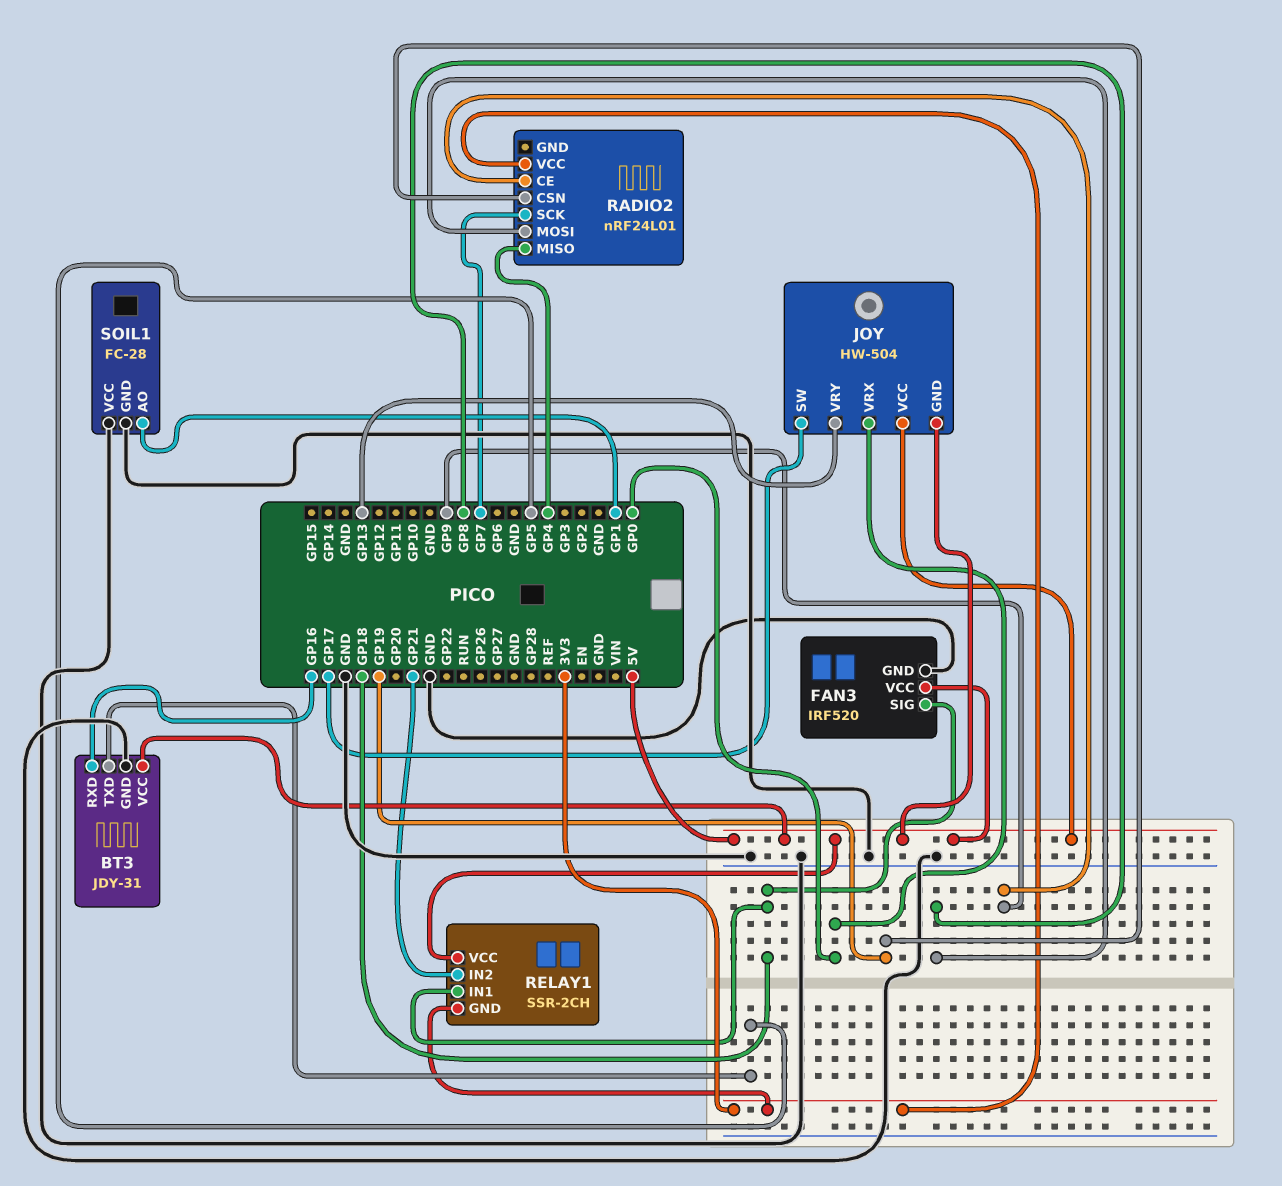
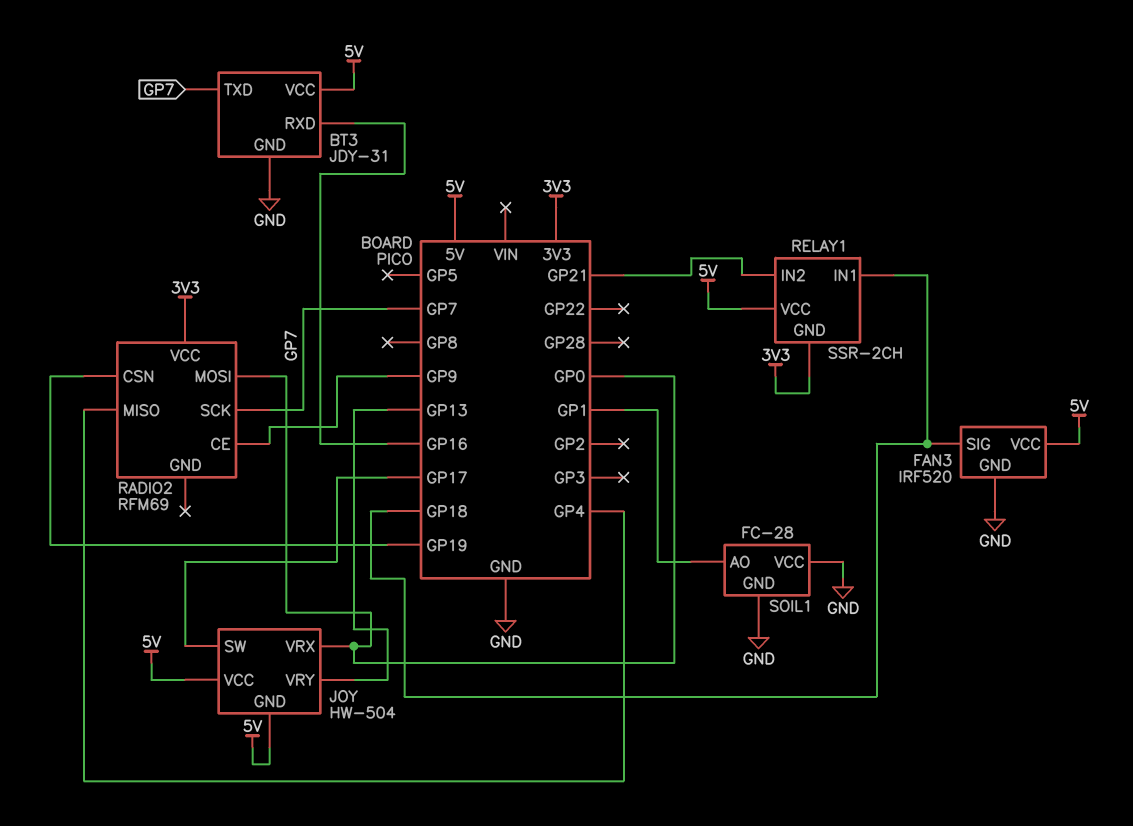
BT3 pin TXD: GP5 -> GP7
RADIO2: nRF24L01 -> RFM69
RADIO2 pin MOSI: GP8 -> GP0

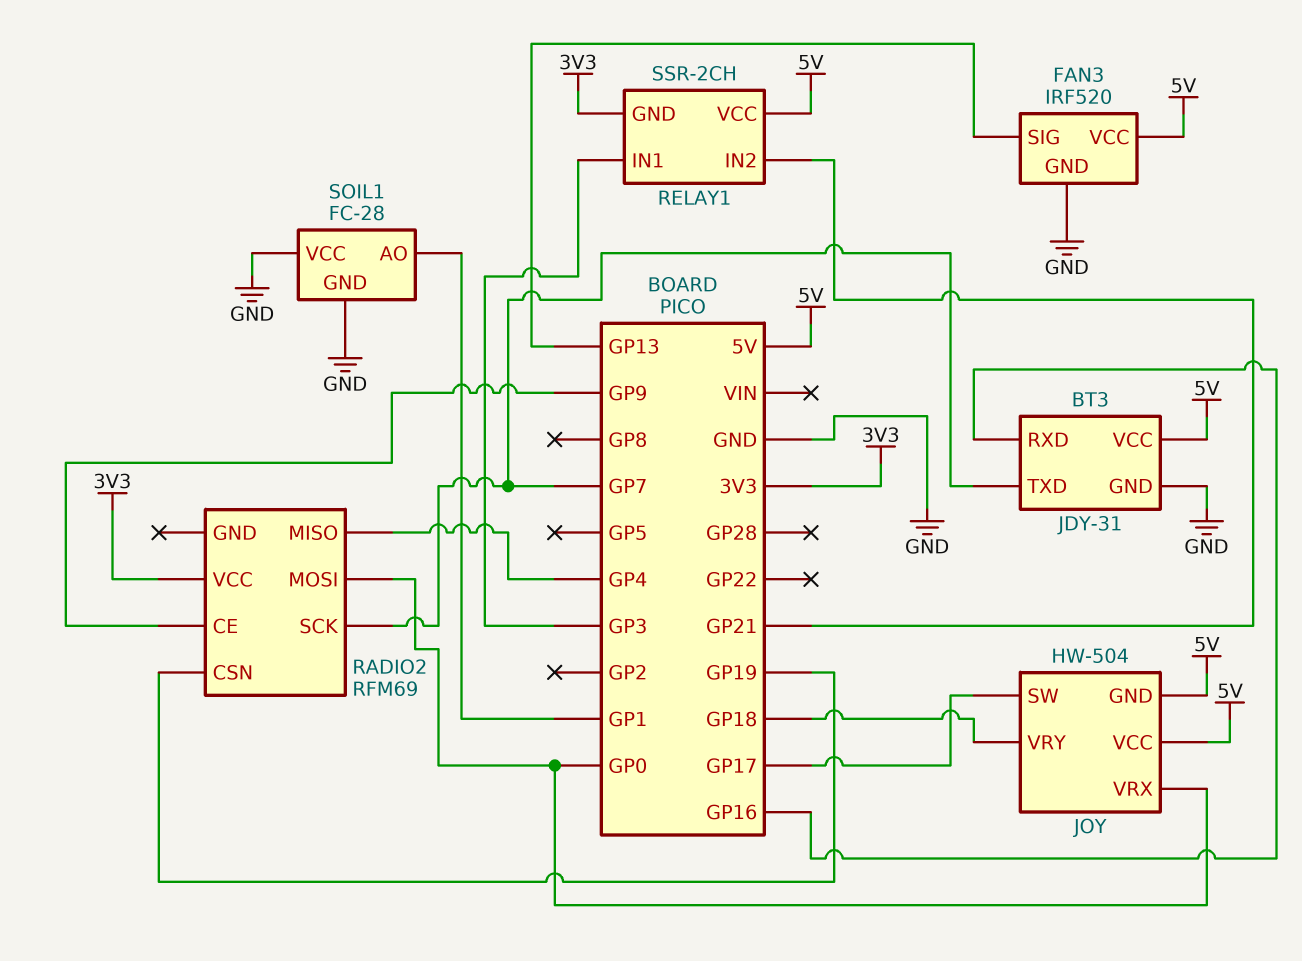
FAN3 pin SIG: GP18 -> GP13
JOY pin VRY: GP13 -> GP18
RELAY1 pin IN1: GP18 -> GP3

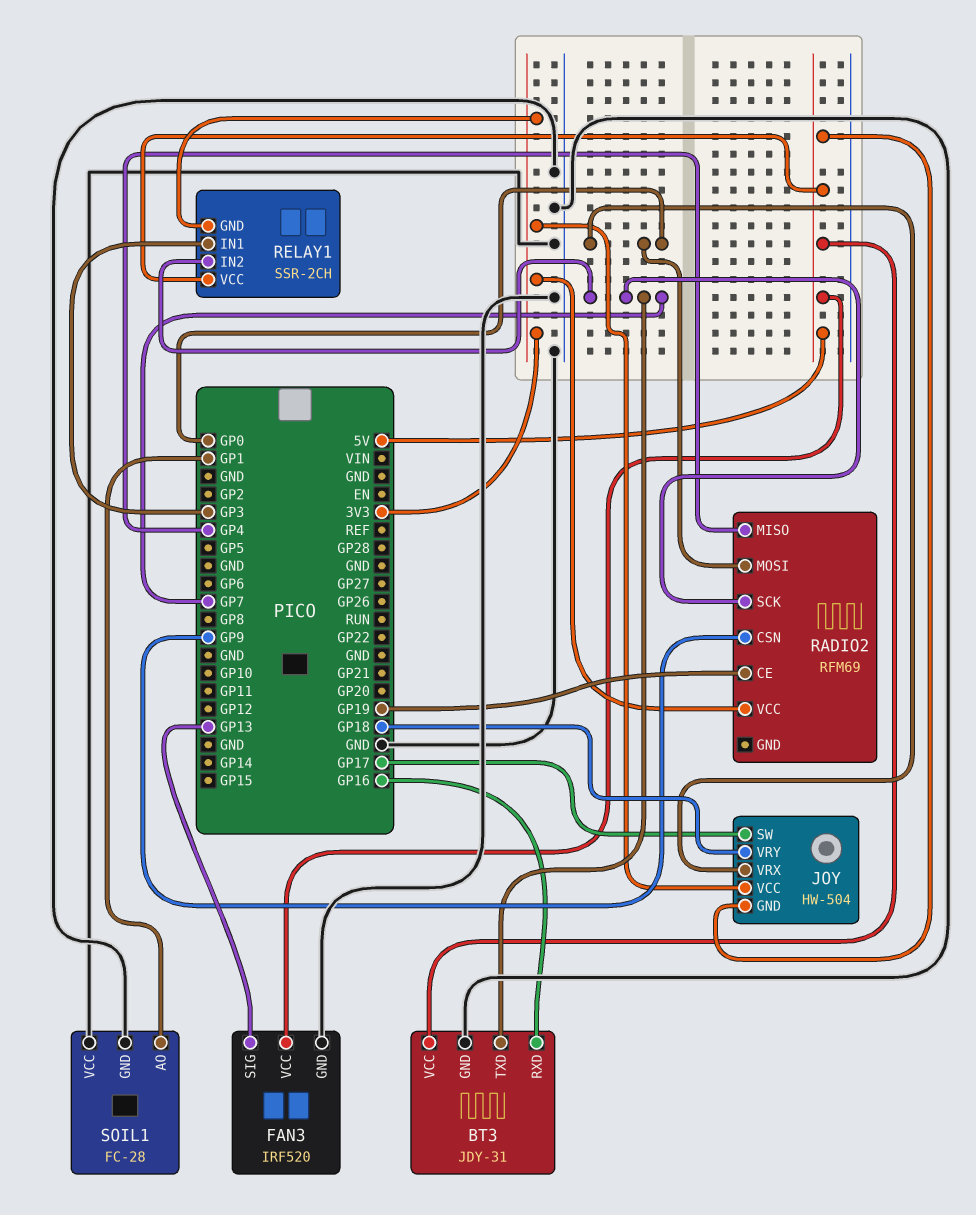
JOY pin VCC: 5V -> 3V3
RADIO2 pin CE: GP9 -> GP19
RADIO2 pin CSN: GP19 -> GP9
RELAY1 pin IN2: GP21 -> GP7

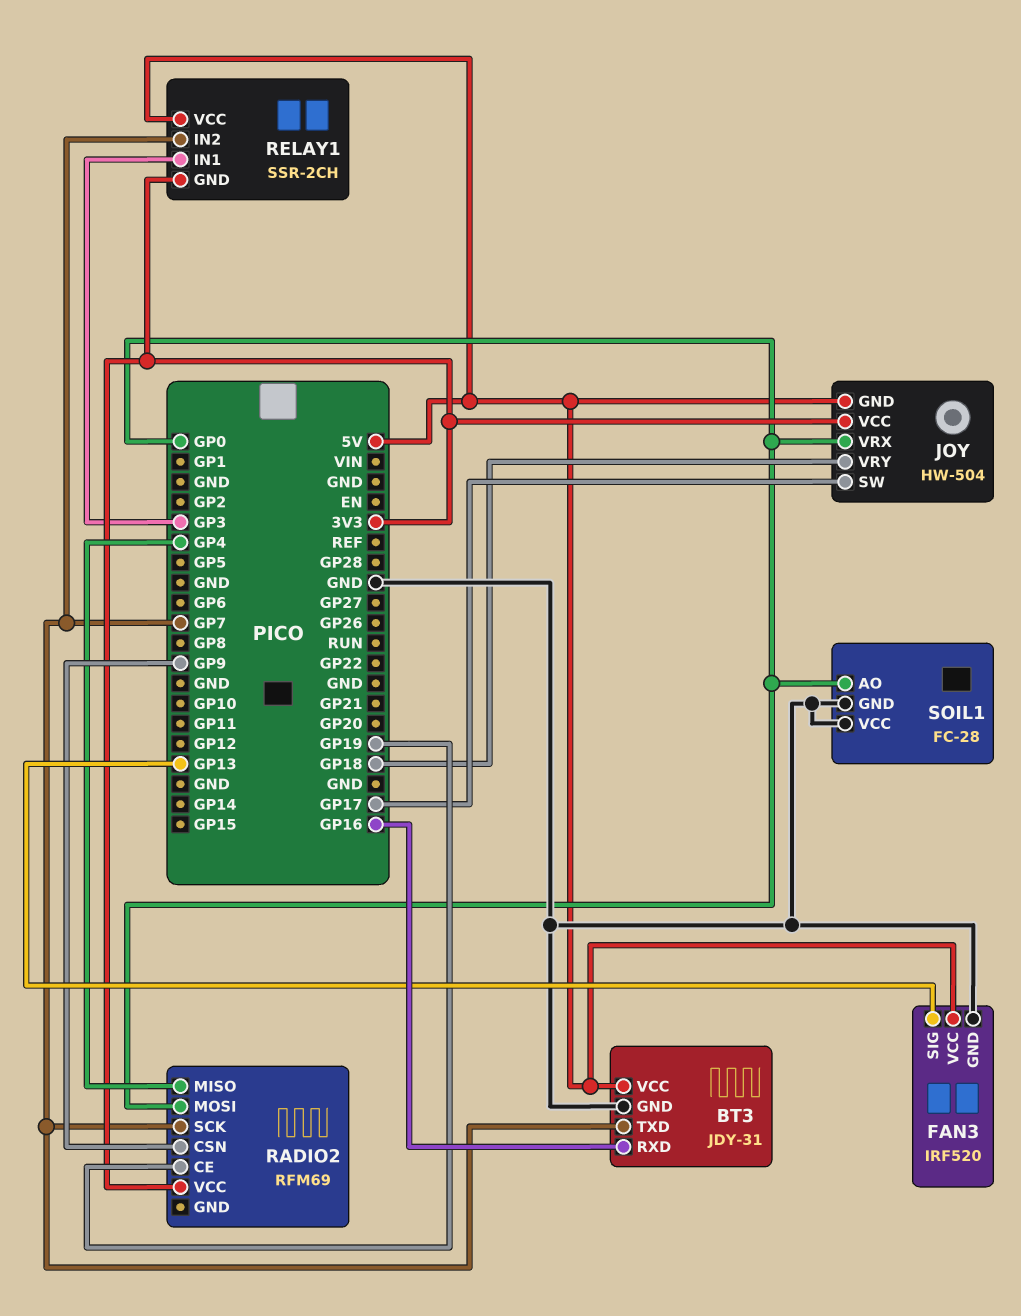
SOIL1 pin AO: GP1 -> GP0

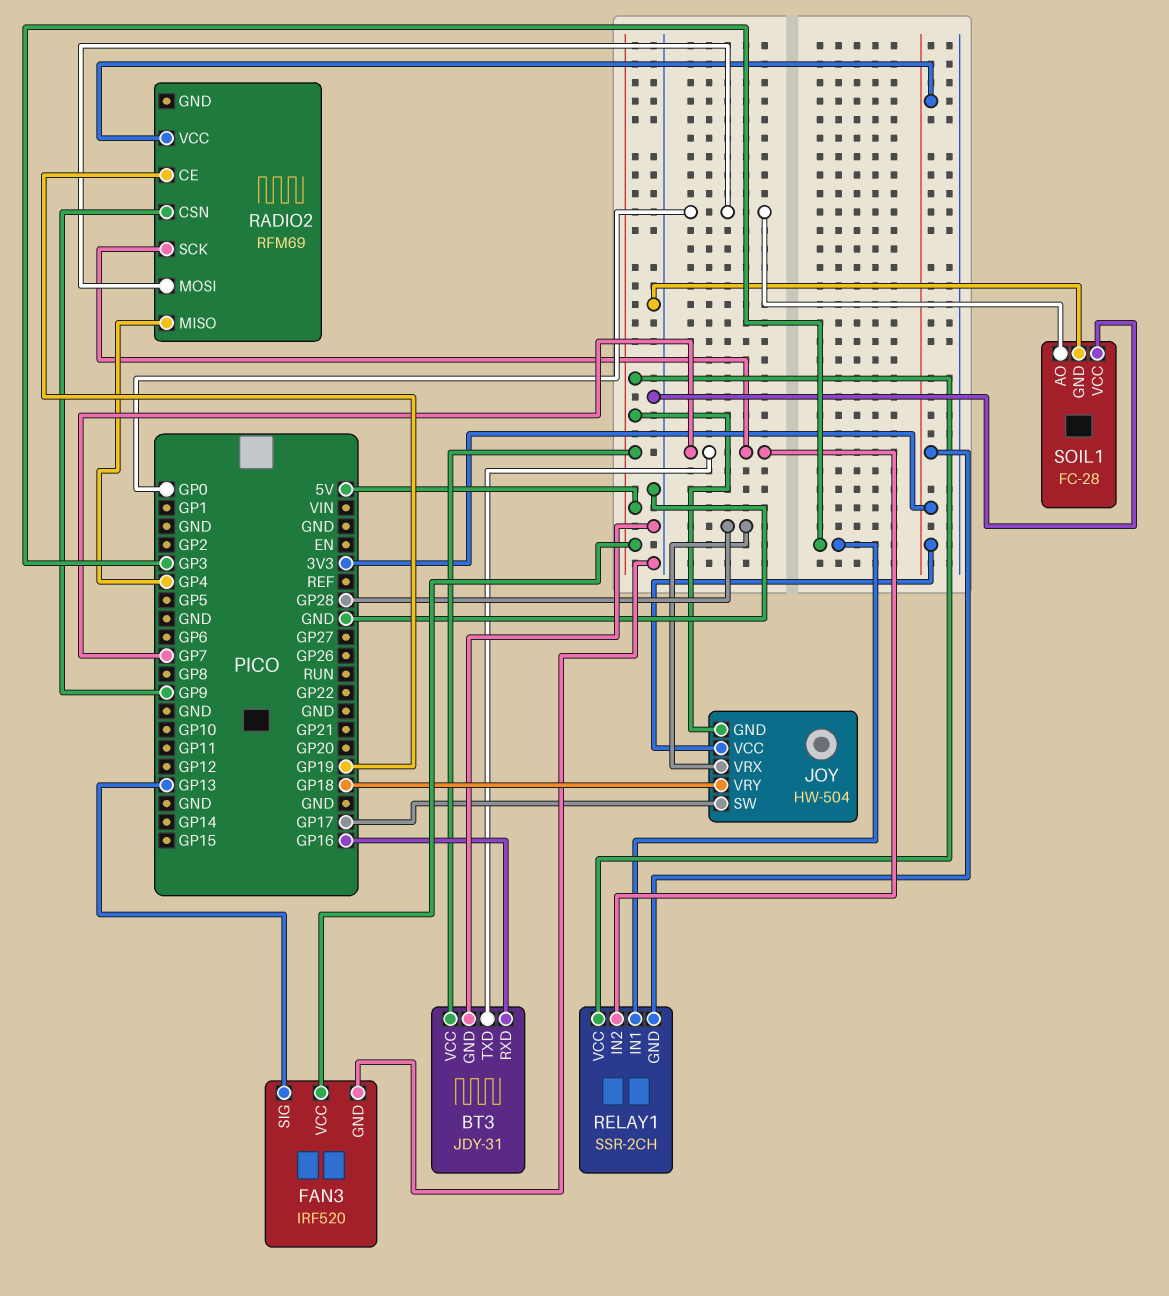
JOY pin VRX: GP0 -> GP28

